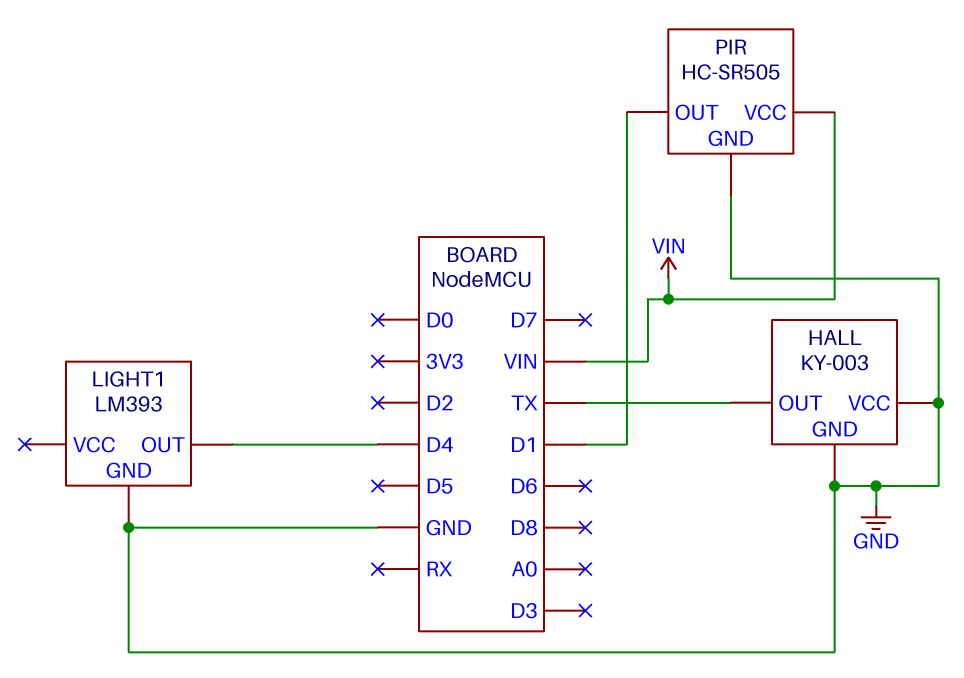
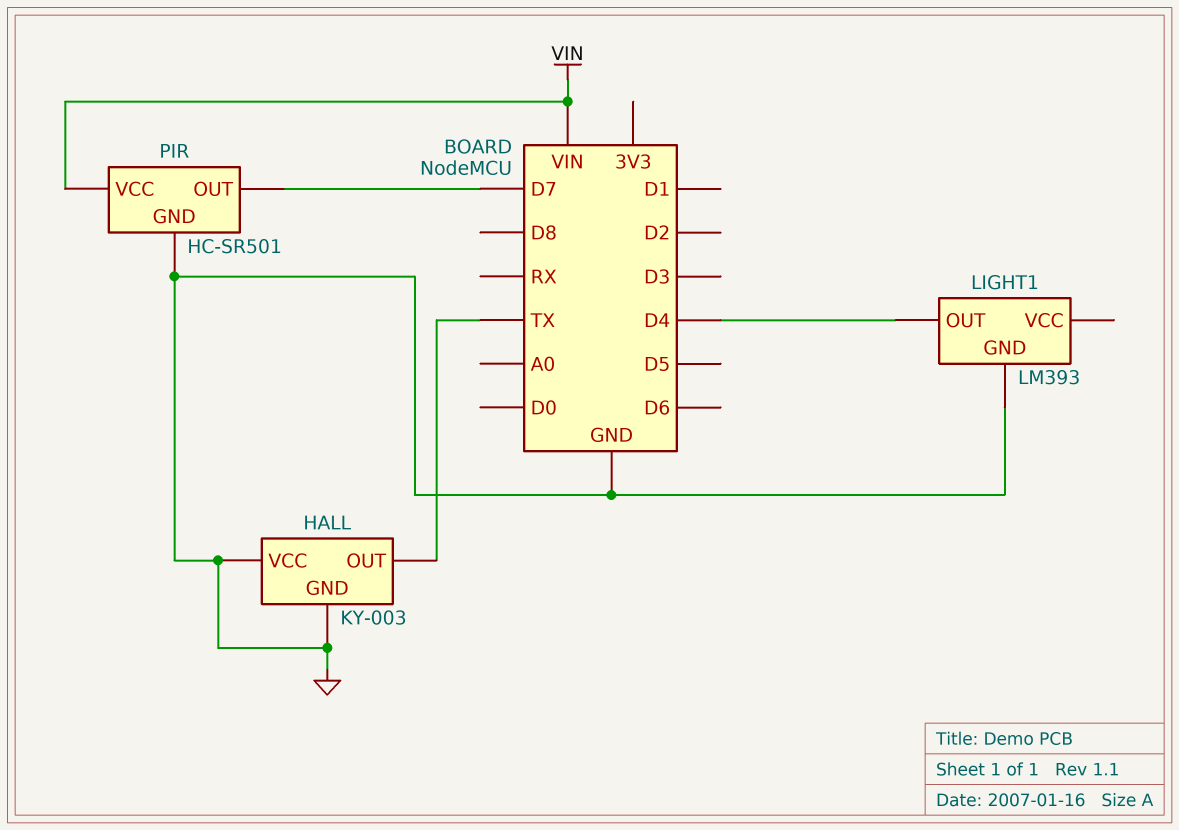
PIR: HC-SR505 -> HC-SR501
PIR pin OUT: D1 -> D7

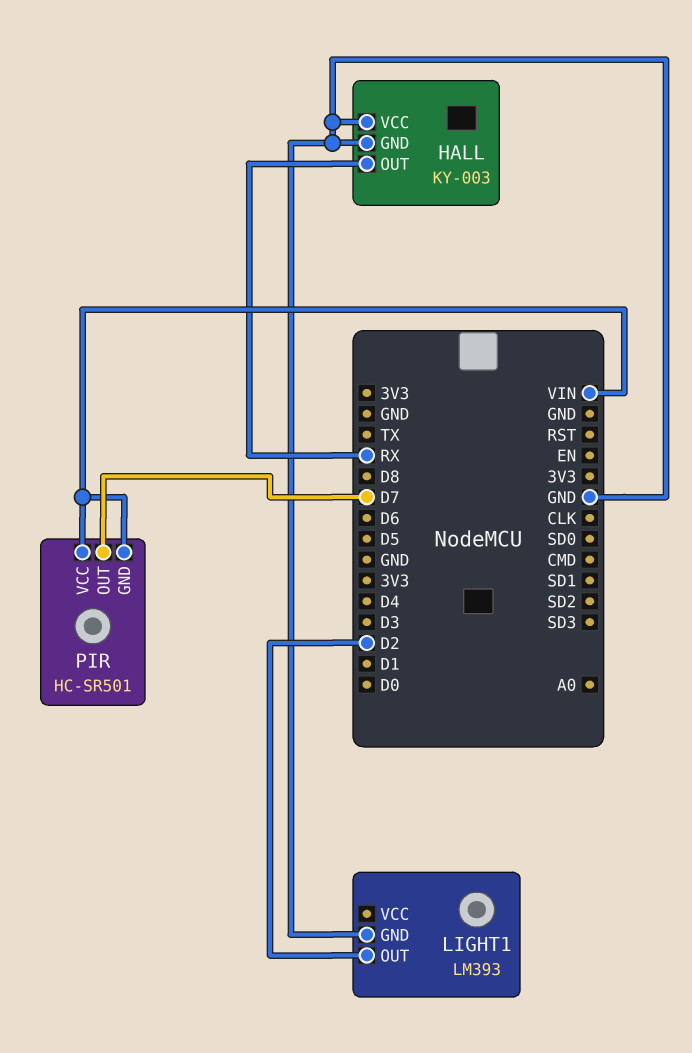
HALL pin OUT: TX -> RX
LIGHT1 pin OUT: D4 -> D2
PIR pin GND: GND -> VIN

